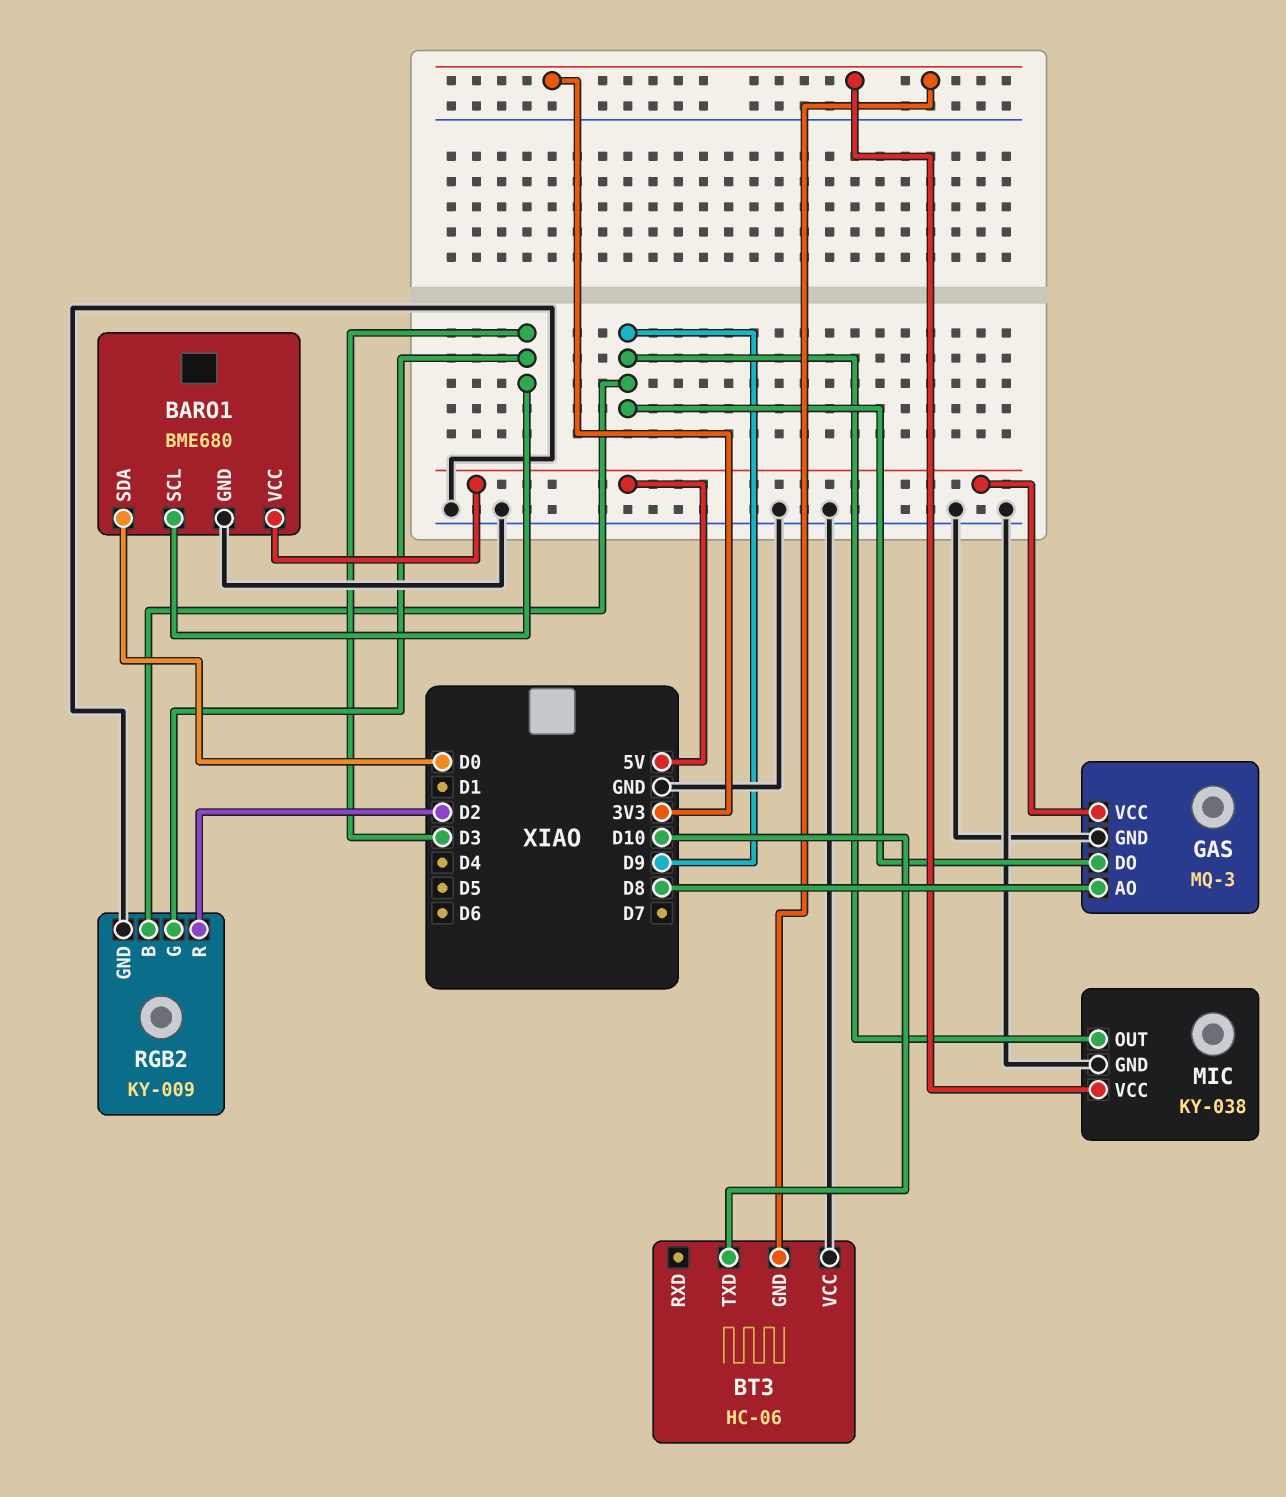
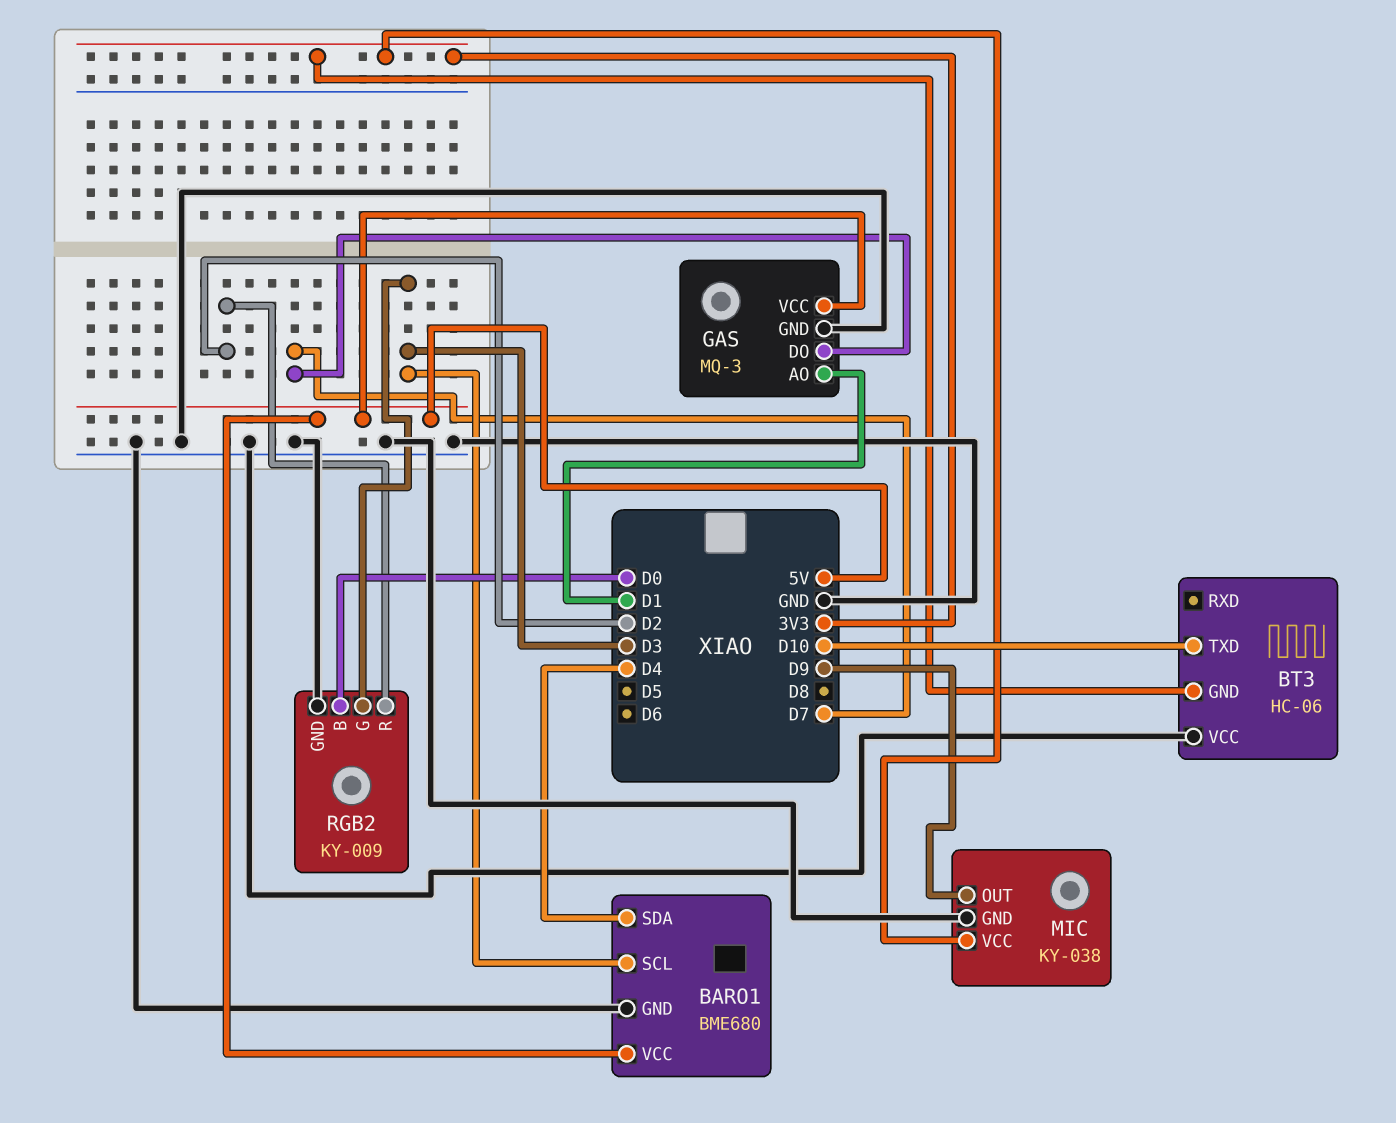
BARO1 pin SDA: D0 -> D4
GAS pin AO: D8 -> D1
GAS pin DO: D9 -> D7
RGB2 pin B: D9 -> D0

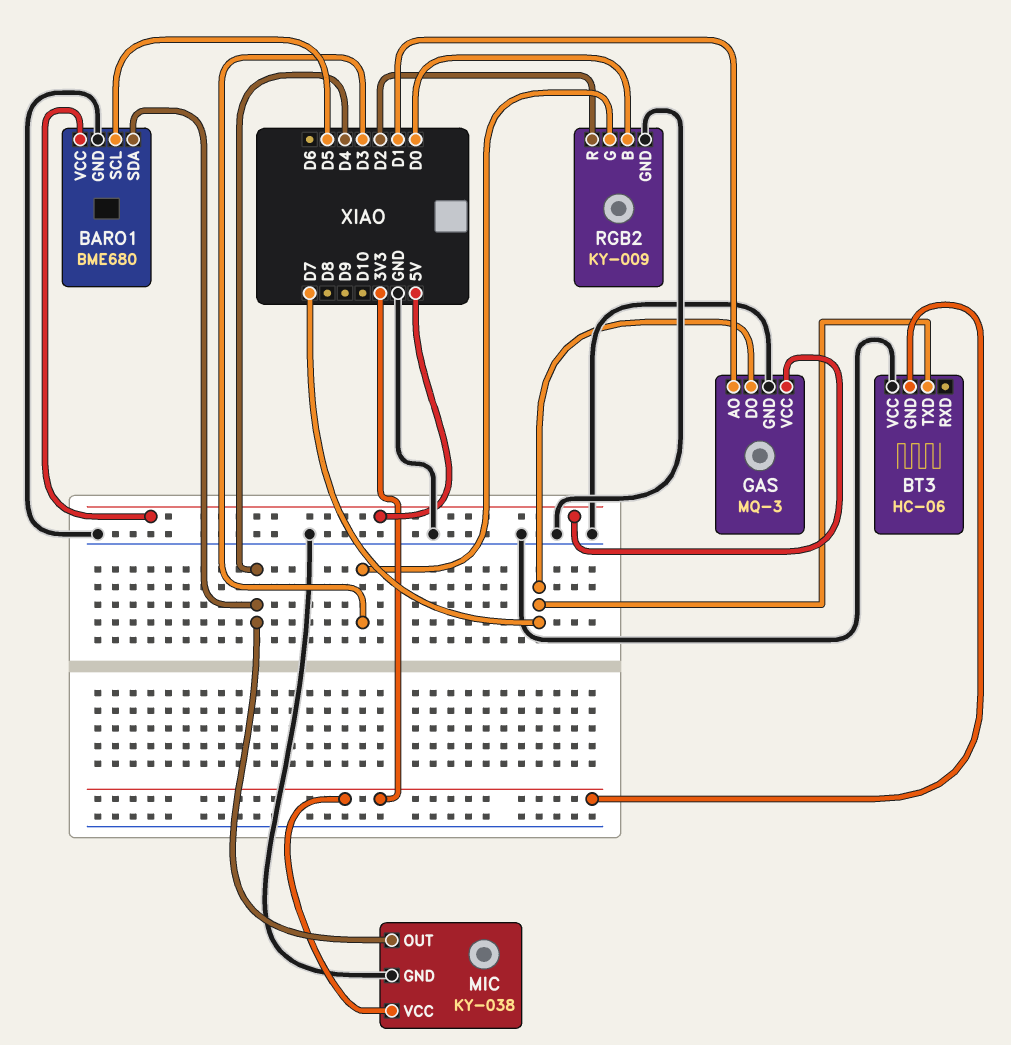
BARO1 pin SCL: D3 -> D5
BT3 pin TXD: D10 -> D7
MIC pin OUT: D9 -> D4

